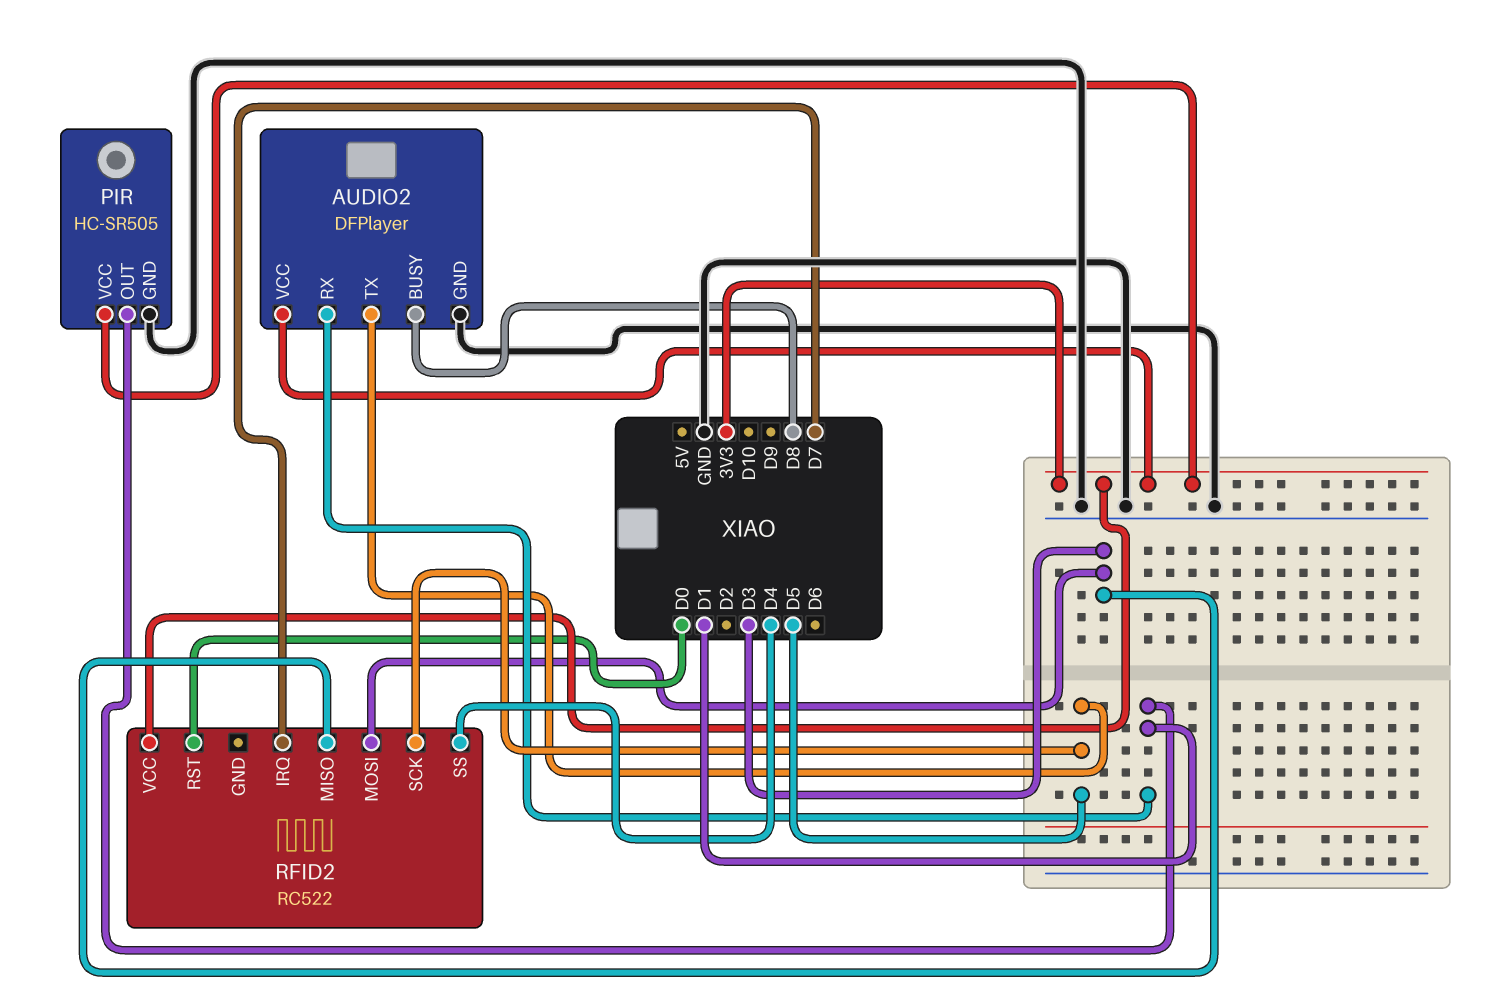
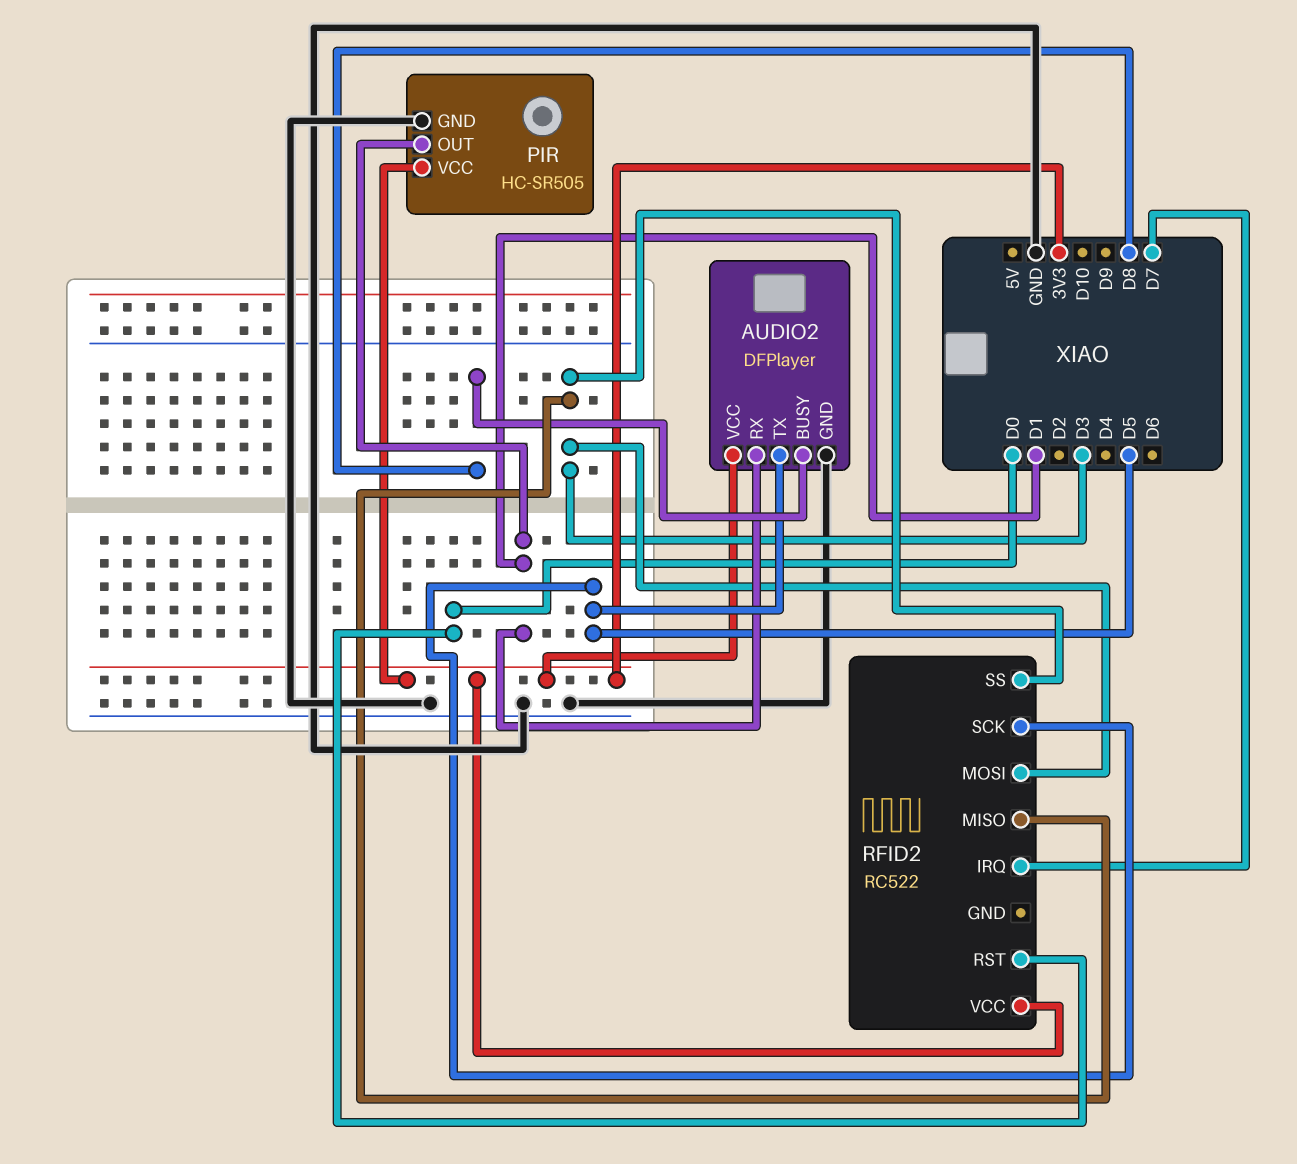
RFID2 pin SS: D4 -> D3

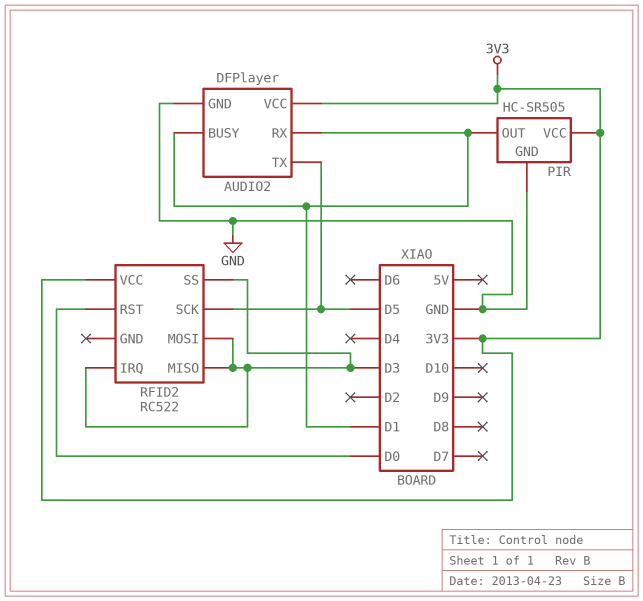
AUDIO2 pin BUSY: D8 -> D1
RFID2 pin IRQ: D7 -> D3

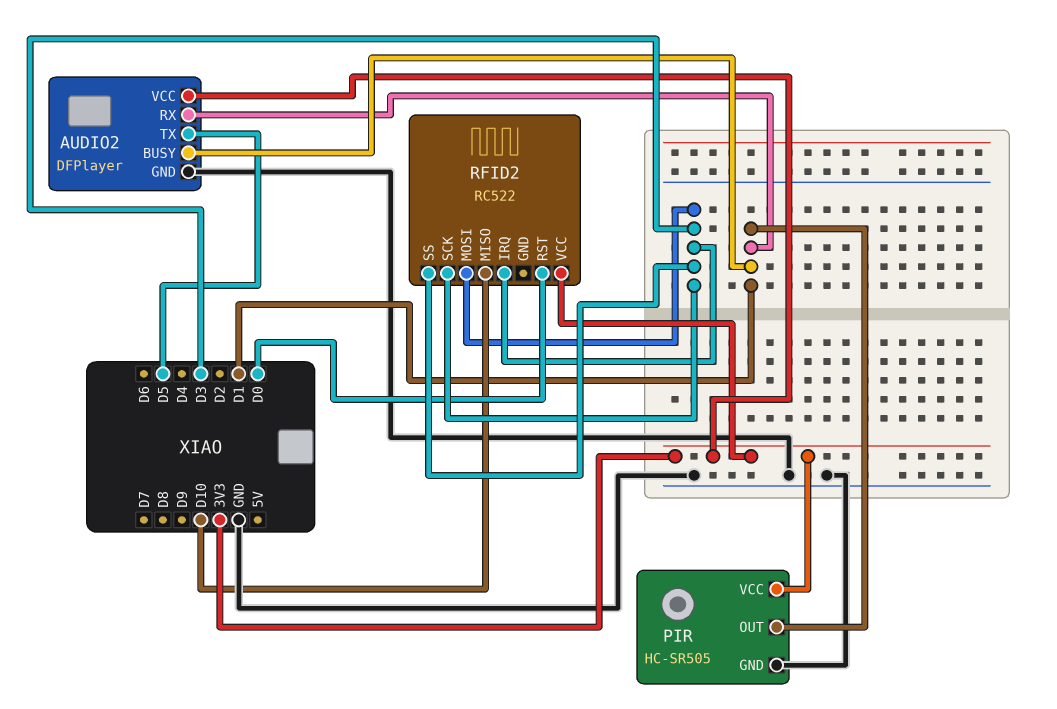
RFID2 pin MISO: D3 -> D10
RFID2 pin SCK: D5 -> D3

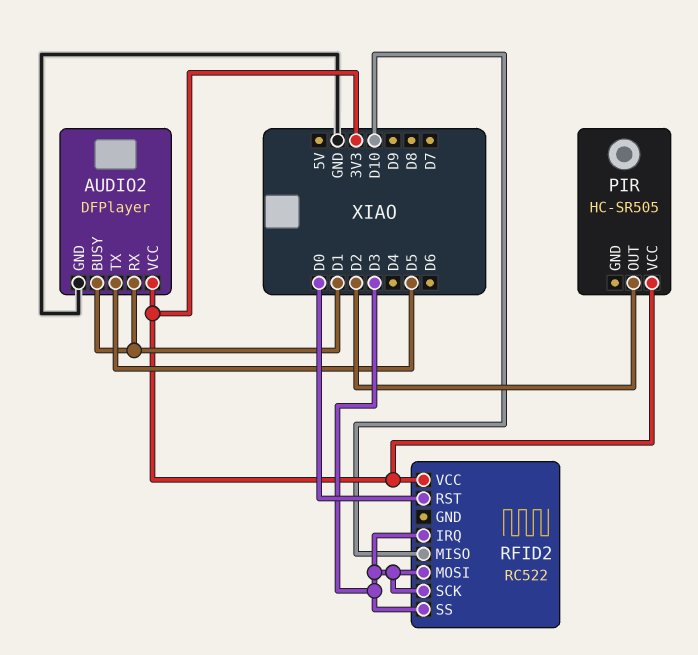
PIR pin GND: GND -> none
PIR pin OUT: D1 -> D2

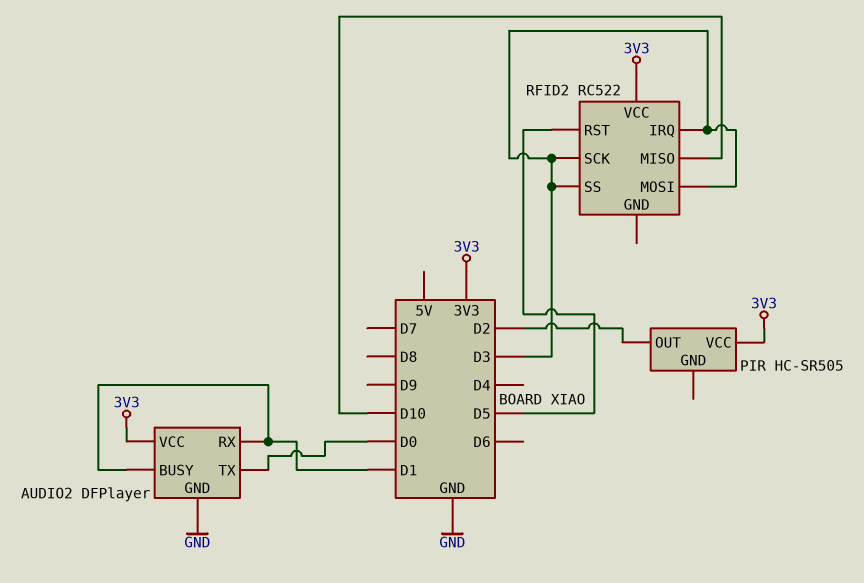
AUDIO2 pin TX: D5 -> D0
RFID2 pin RST: D0 -> D5

